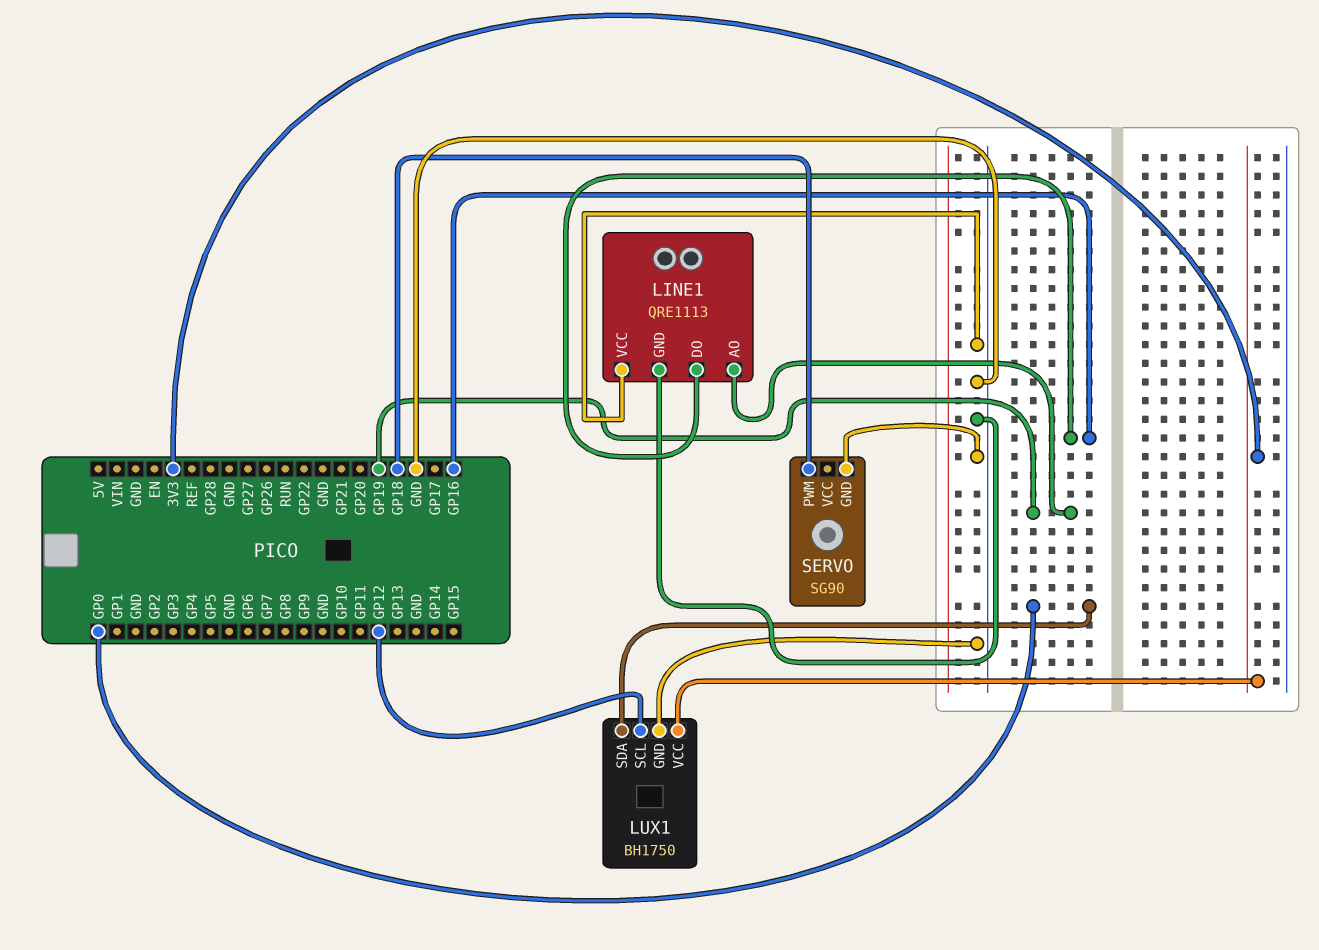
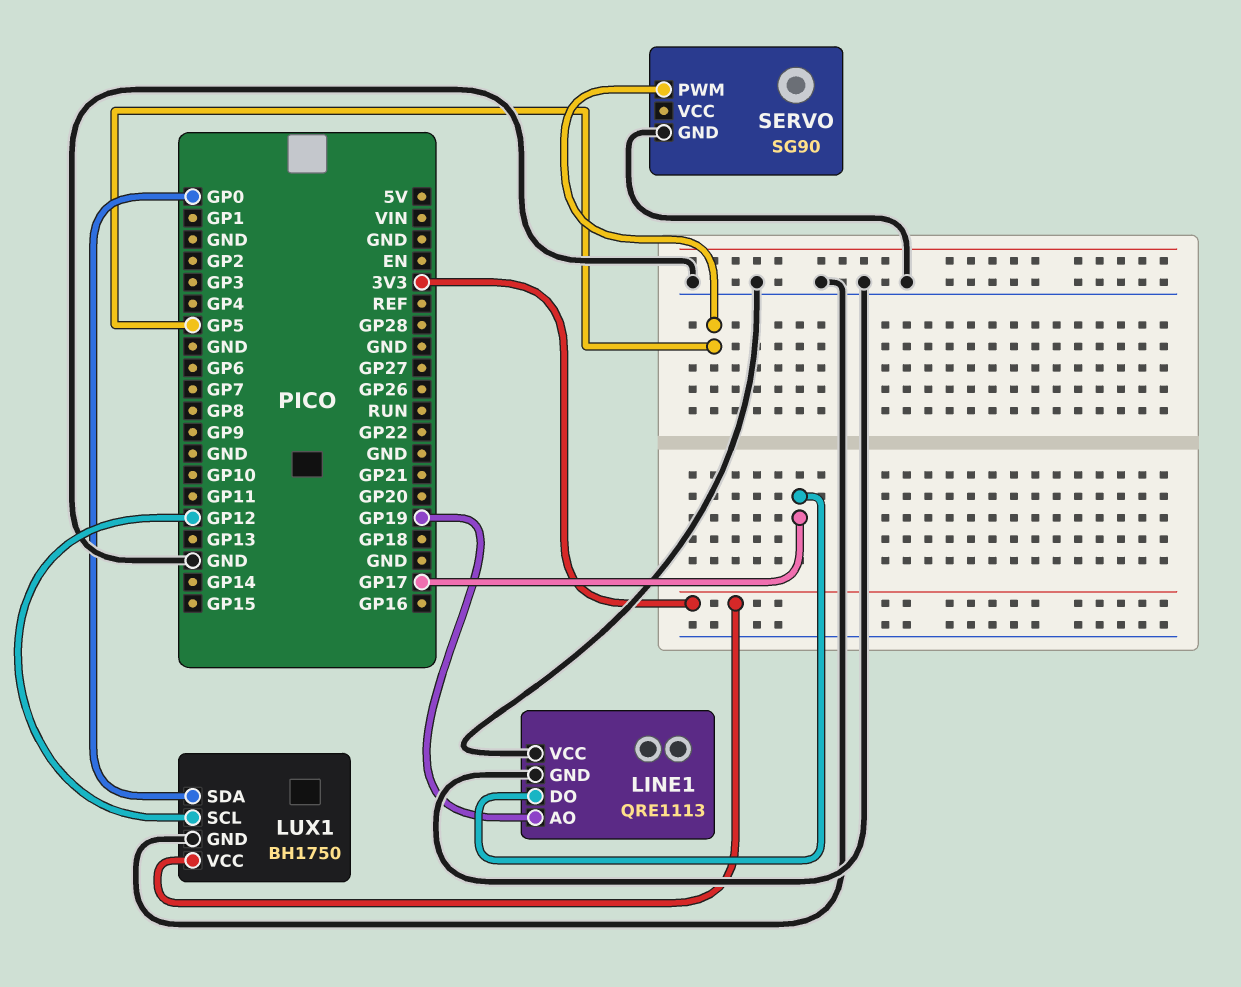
LINE1 pin DO: GP16 -> GP17
SERVO pin PWM: GP18 -> GP5

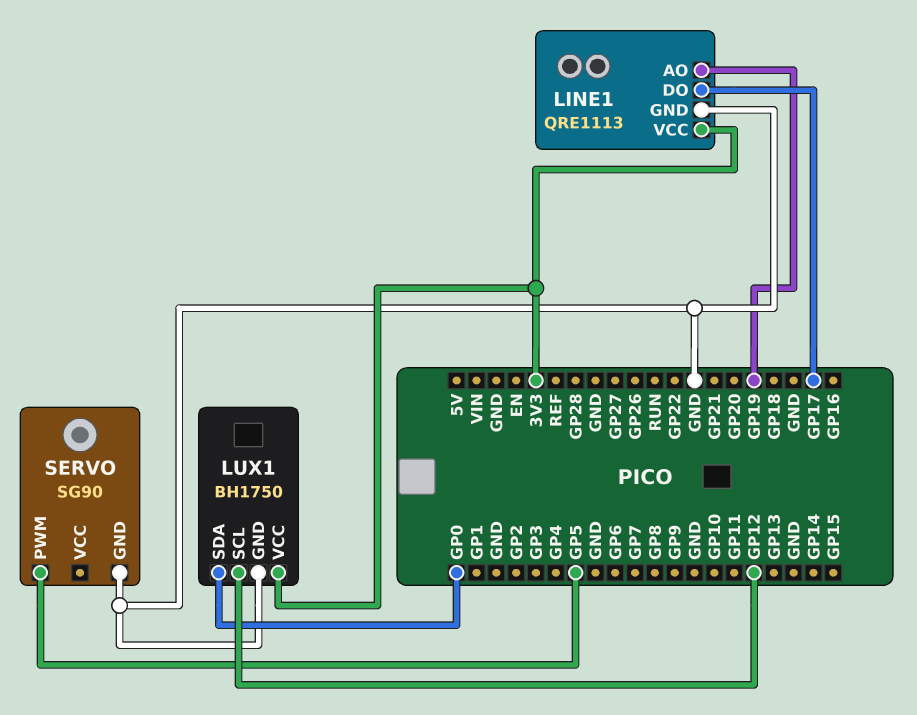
LINE1 pin VCC: GND -> 3V3

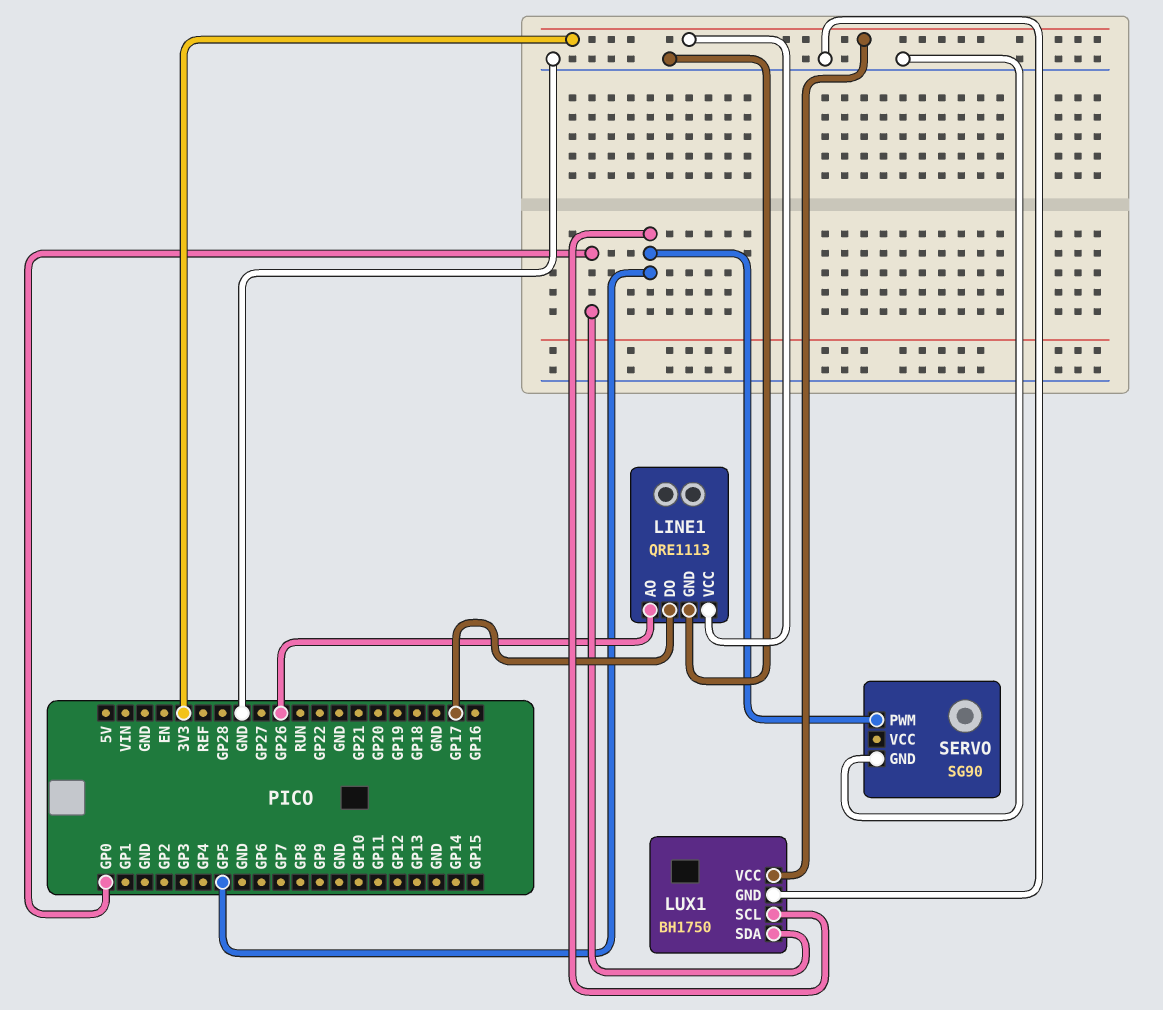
LINE1 pin AO: GP19 -> GP26
LUX1 pin SCL: GP12 -> GP5

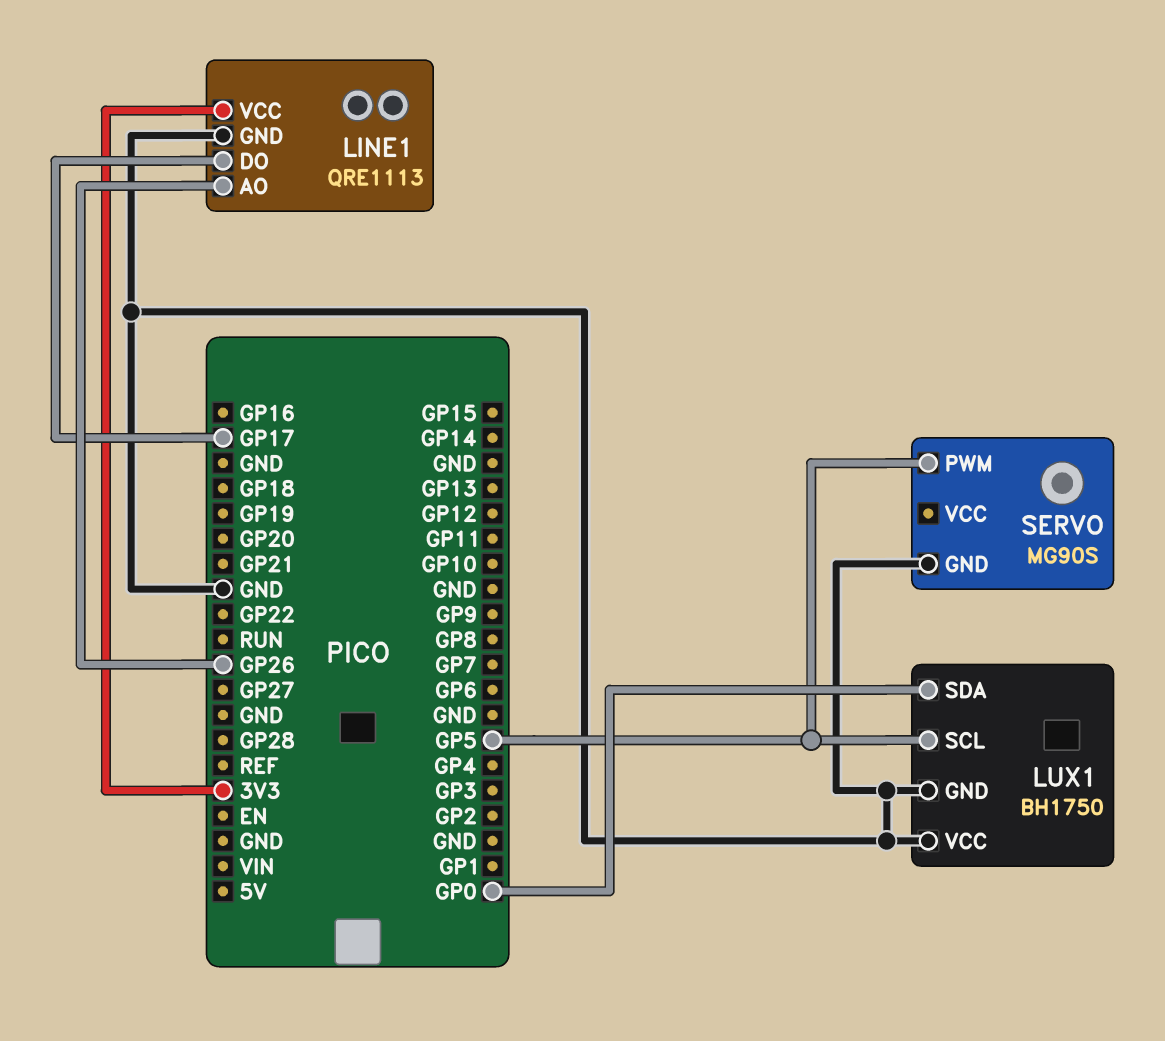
LUX1 pin VCC: 3V3 -> GND
SERVO: SG90 -> MG90S

